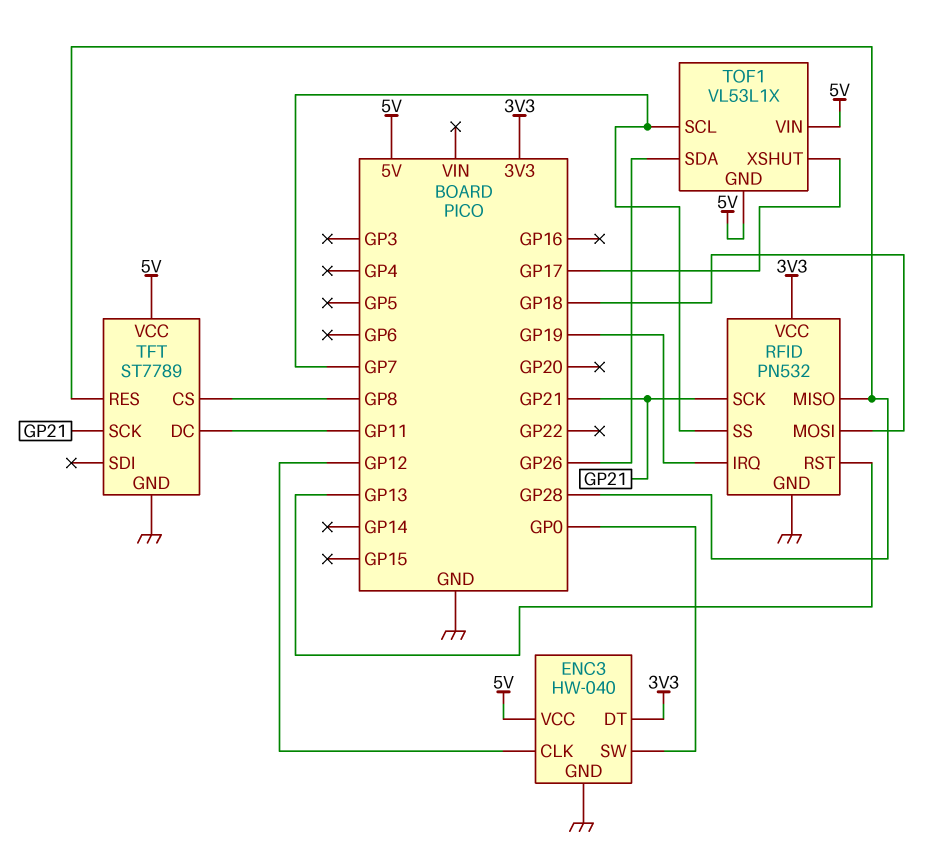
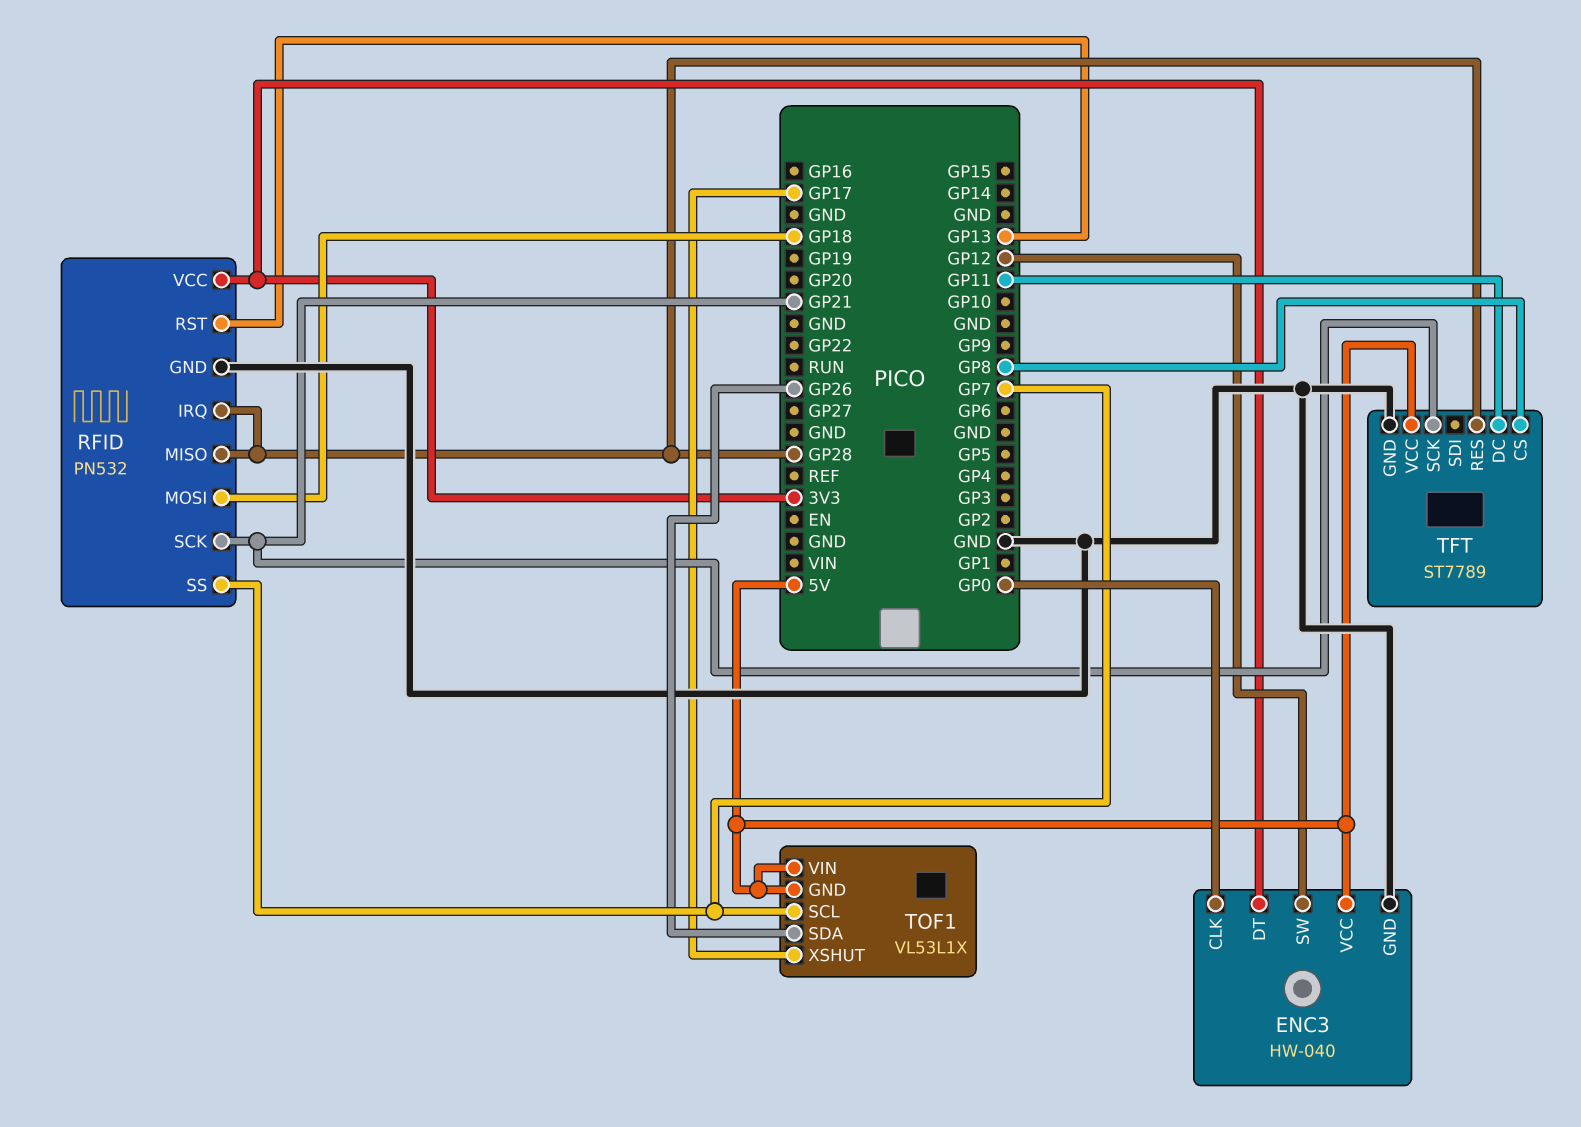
ENC3 pin CLK: GP12 -> GP0
ENC3 pin SW: GP0 -> GP12
RFID pin IRQ: GP19 -> GP28

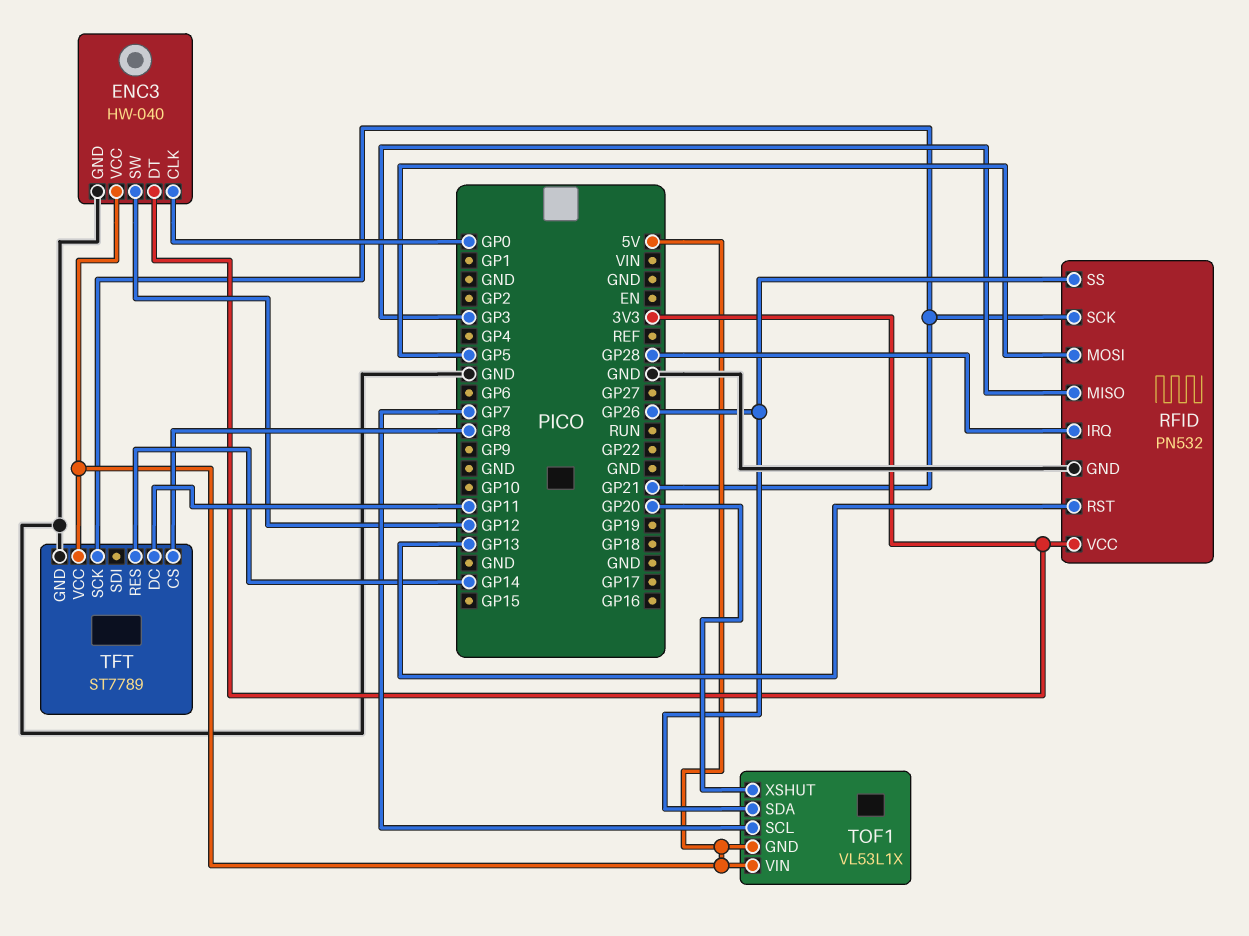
RFID pin MISO: GP28 -> GP3
RFID pin MOSI: GP18 -> GP5
RFID pin SS: GP7 -> GP26
TFT pin RES: GP28 -> GP14
TOF1 pin XSHUT: GP17 -> GP20

